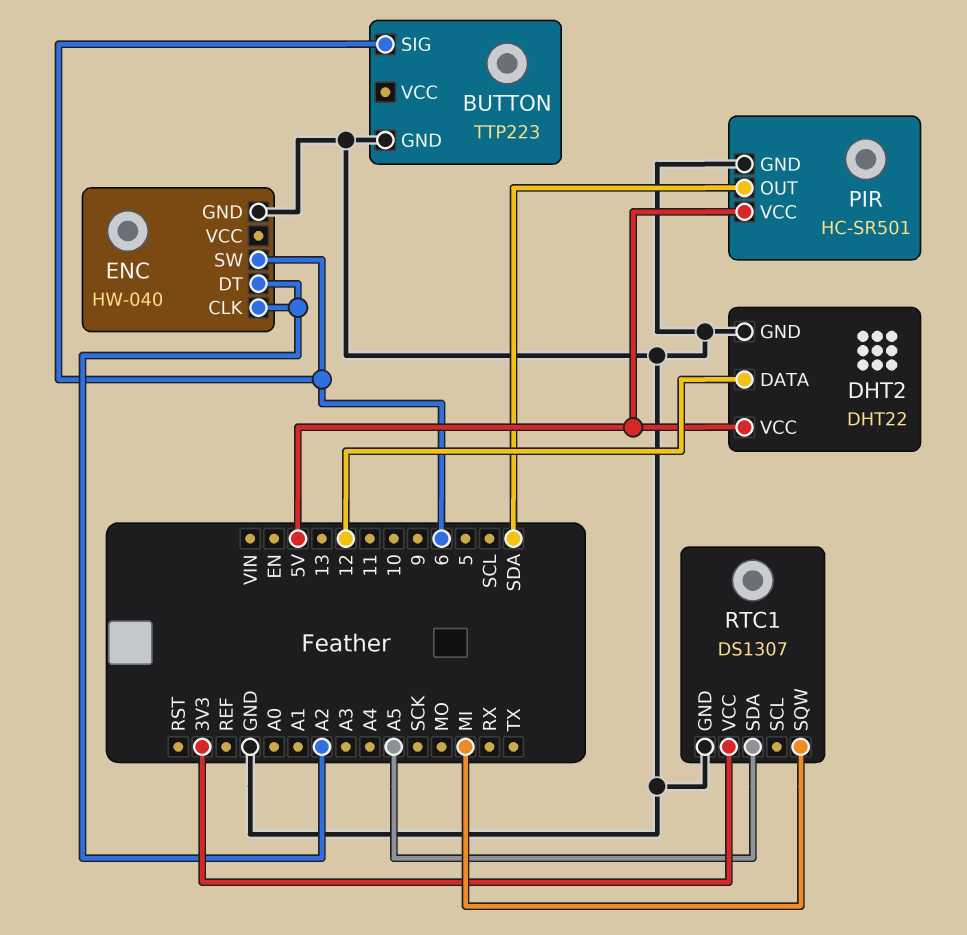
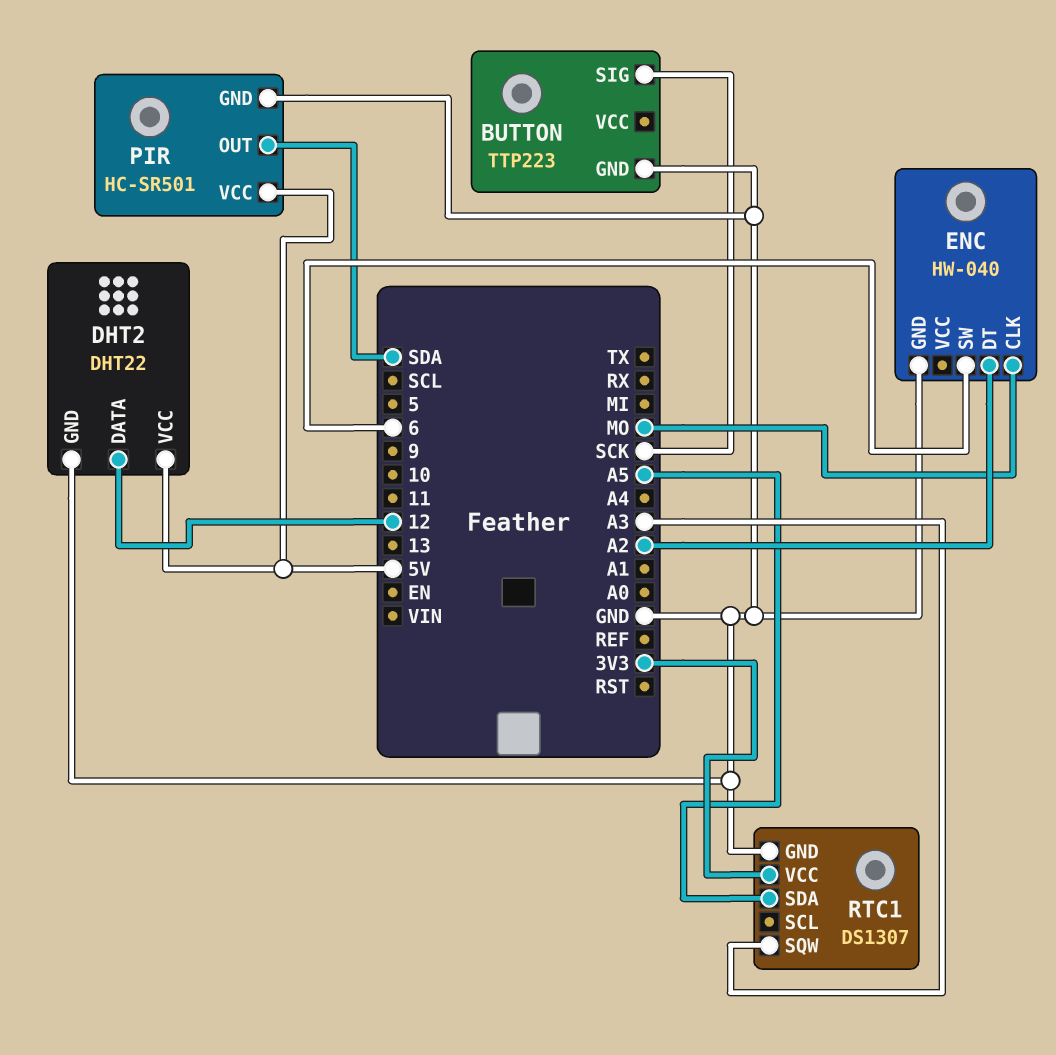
BUTTON pin SIG: 6 -> SCK
ENC pin CLK: A2 -> MO
RTC1 pin SQW: MI -> A3

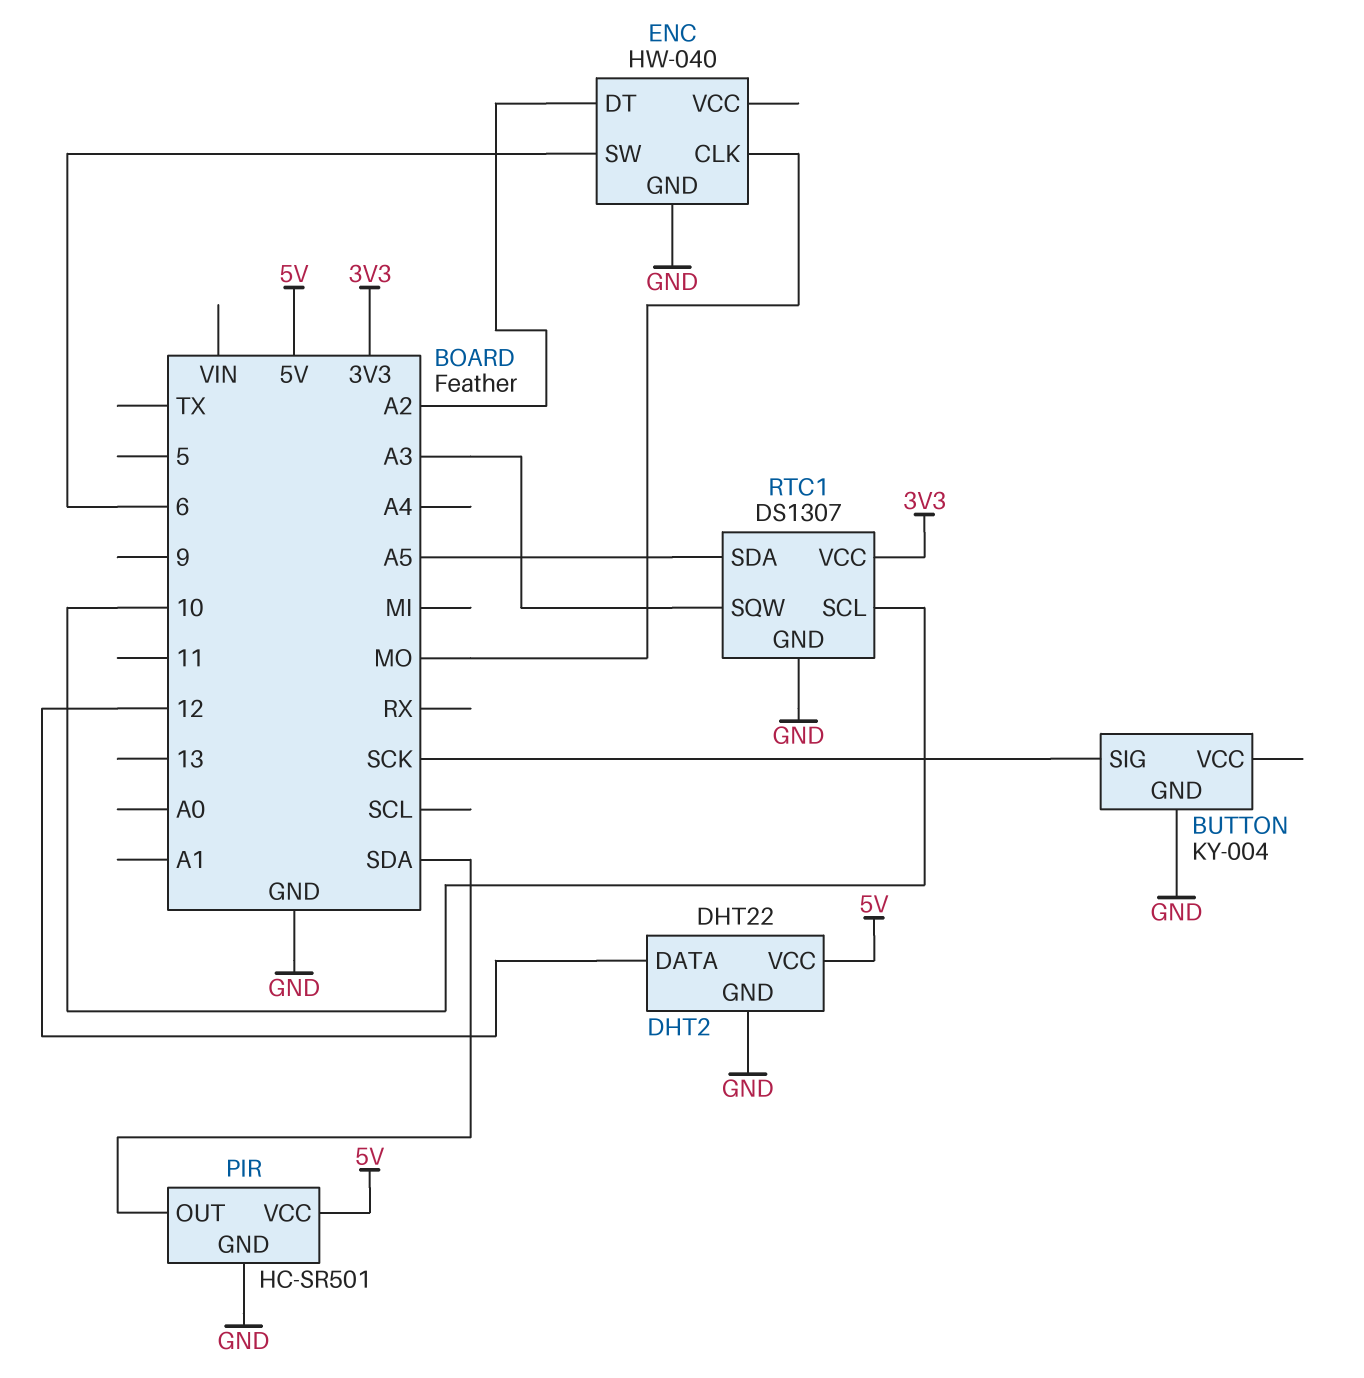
BUTTON: TTP223 -> KY-004
RTC1 pin SCL: none -> 10

